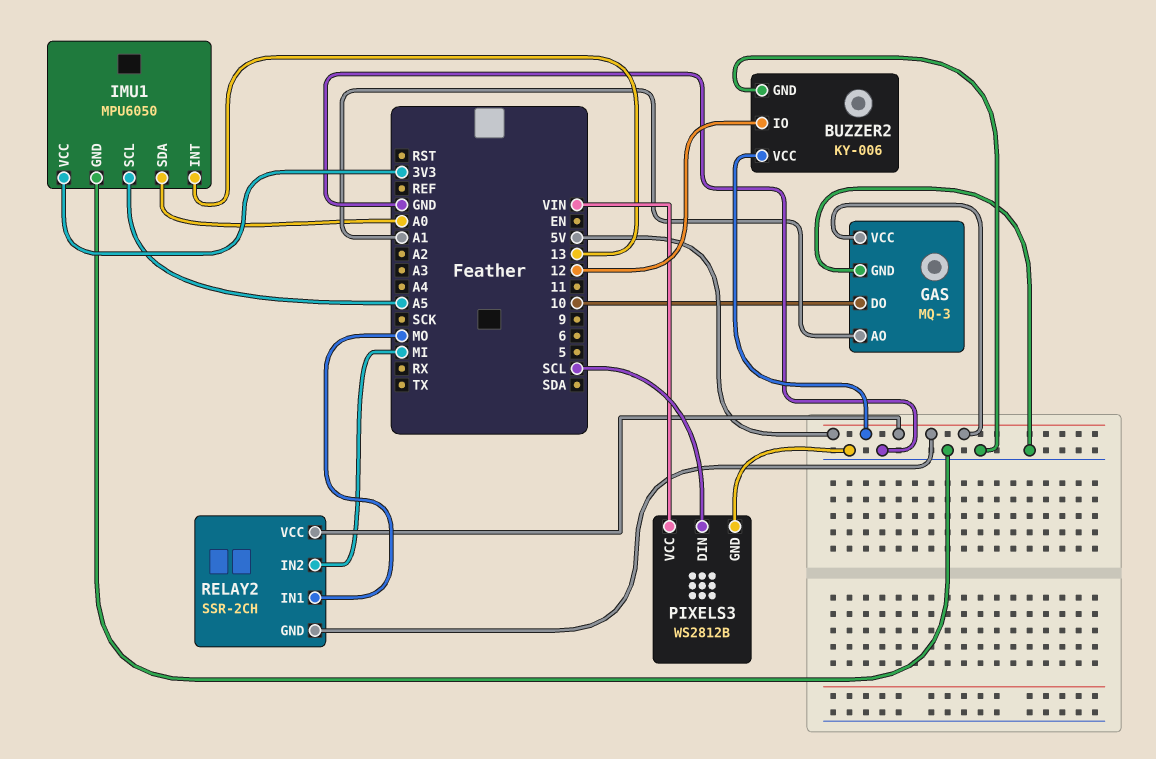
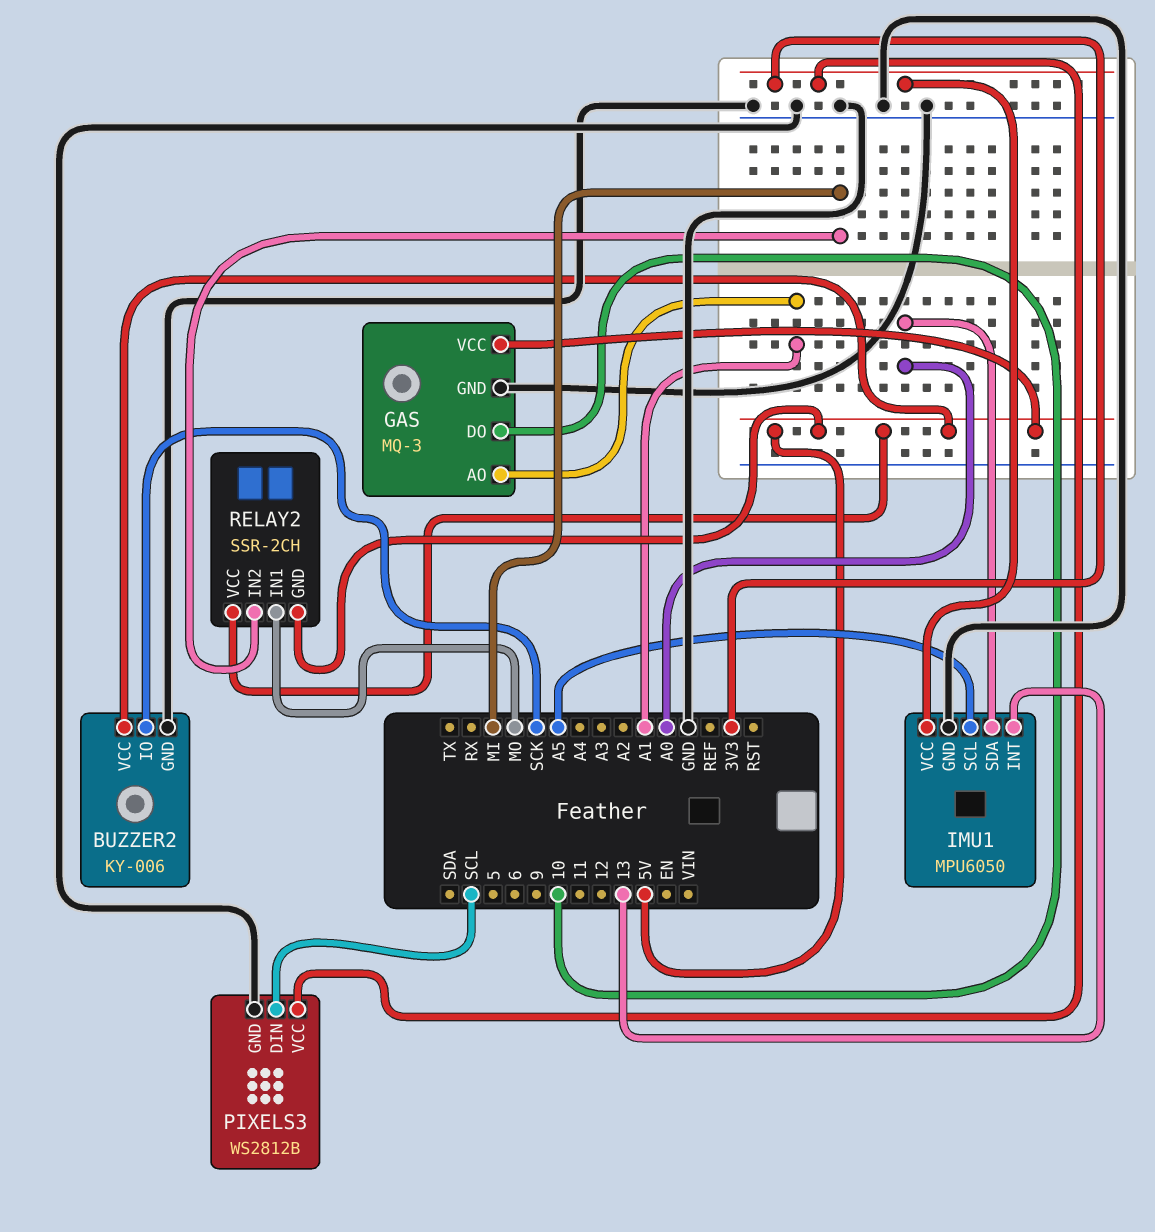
BUZZER2 pin IO: 12 -> SCK
PIXELS3 pin VCC: VIN -> 3V3

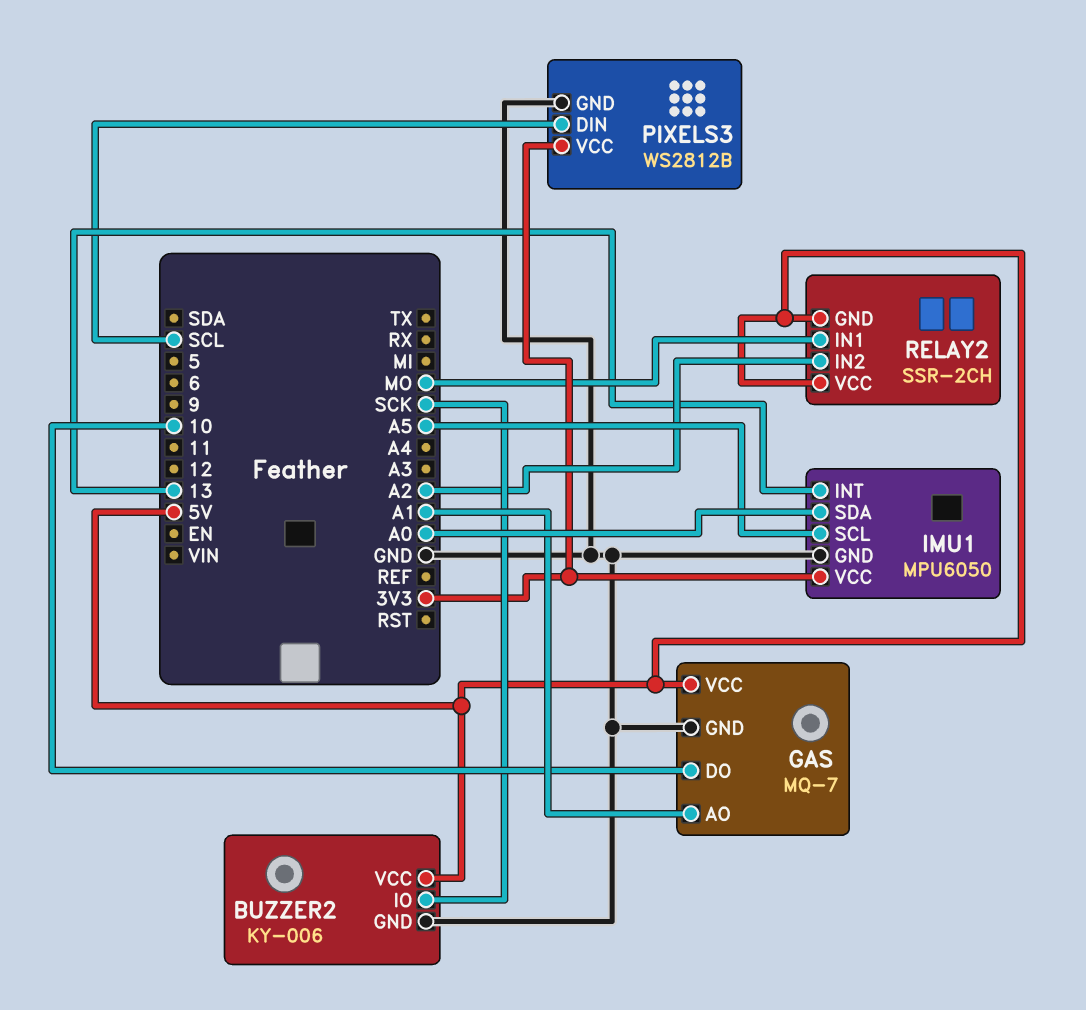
GAS: MQ-3 -> MQ-7
RELAY2 pin IN2: MI -> A2

